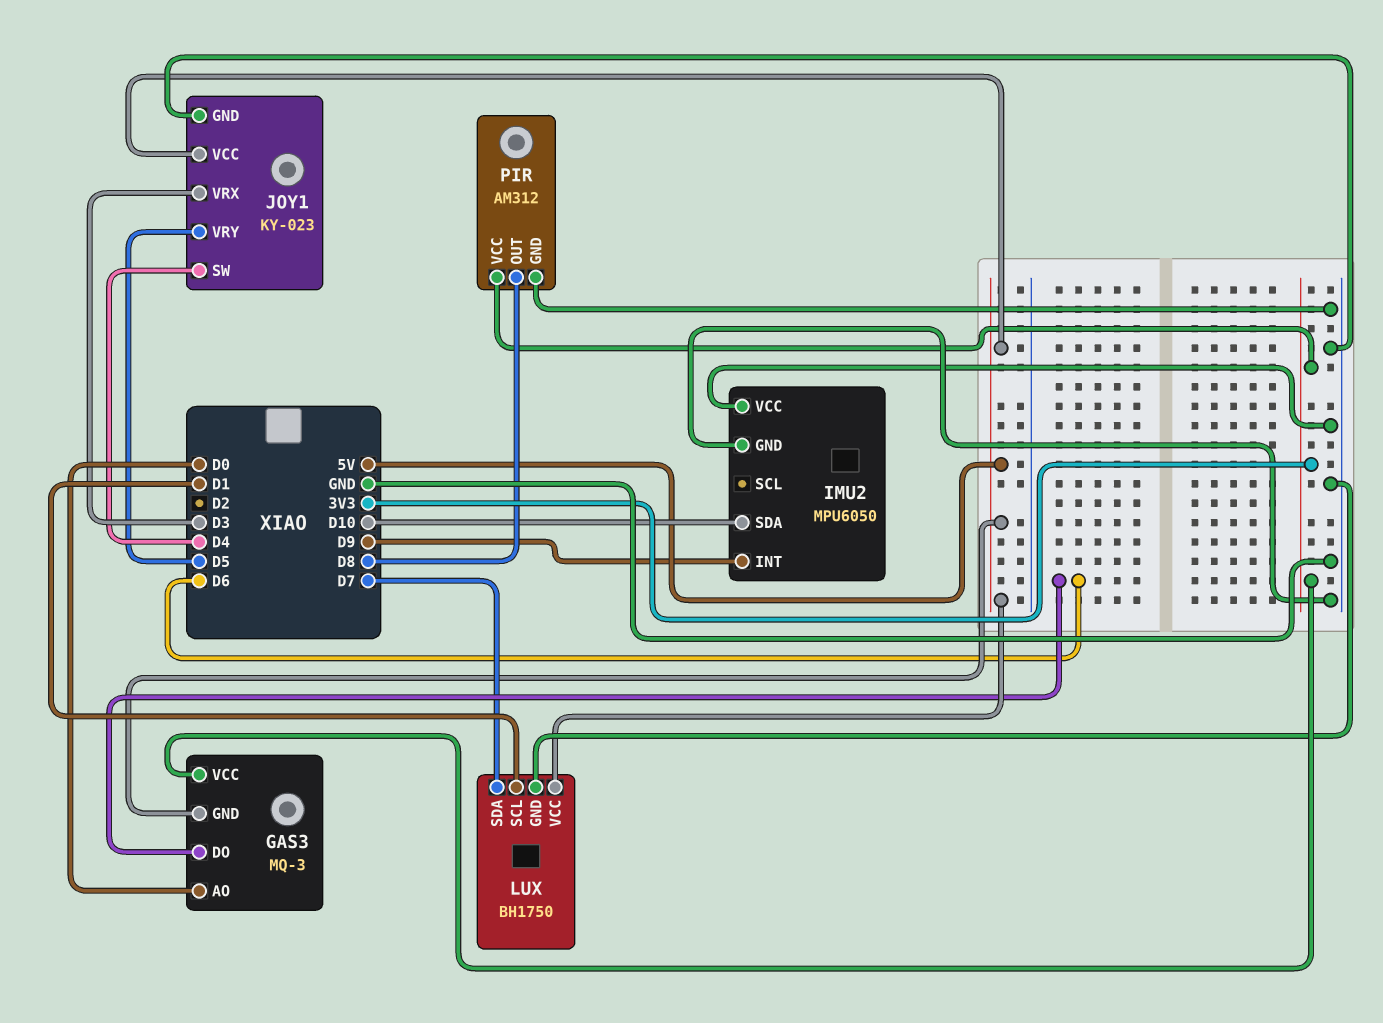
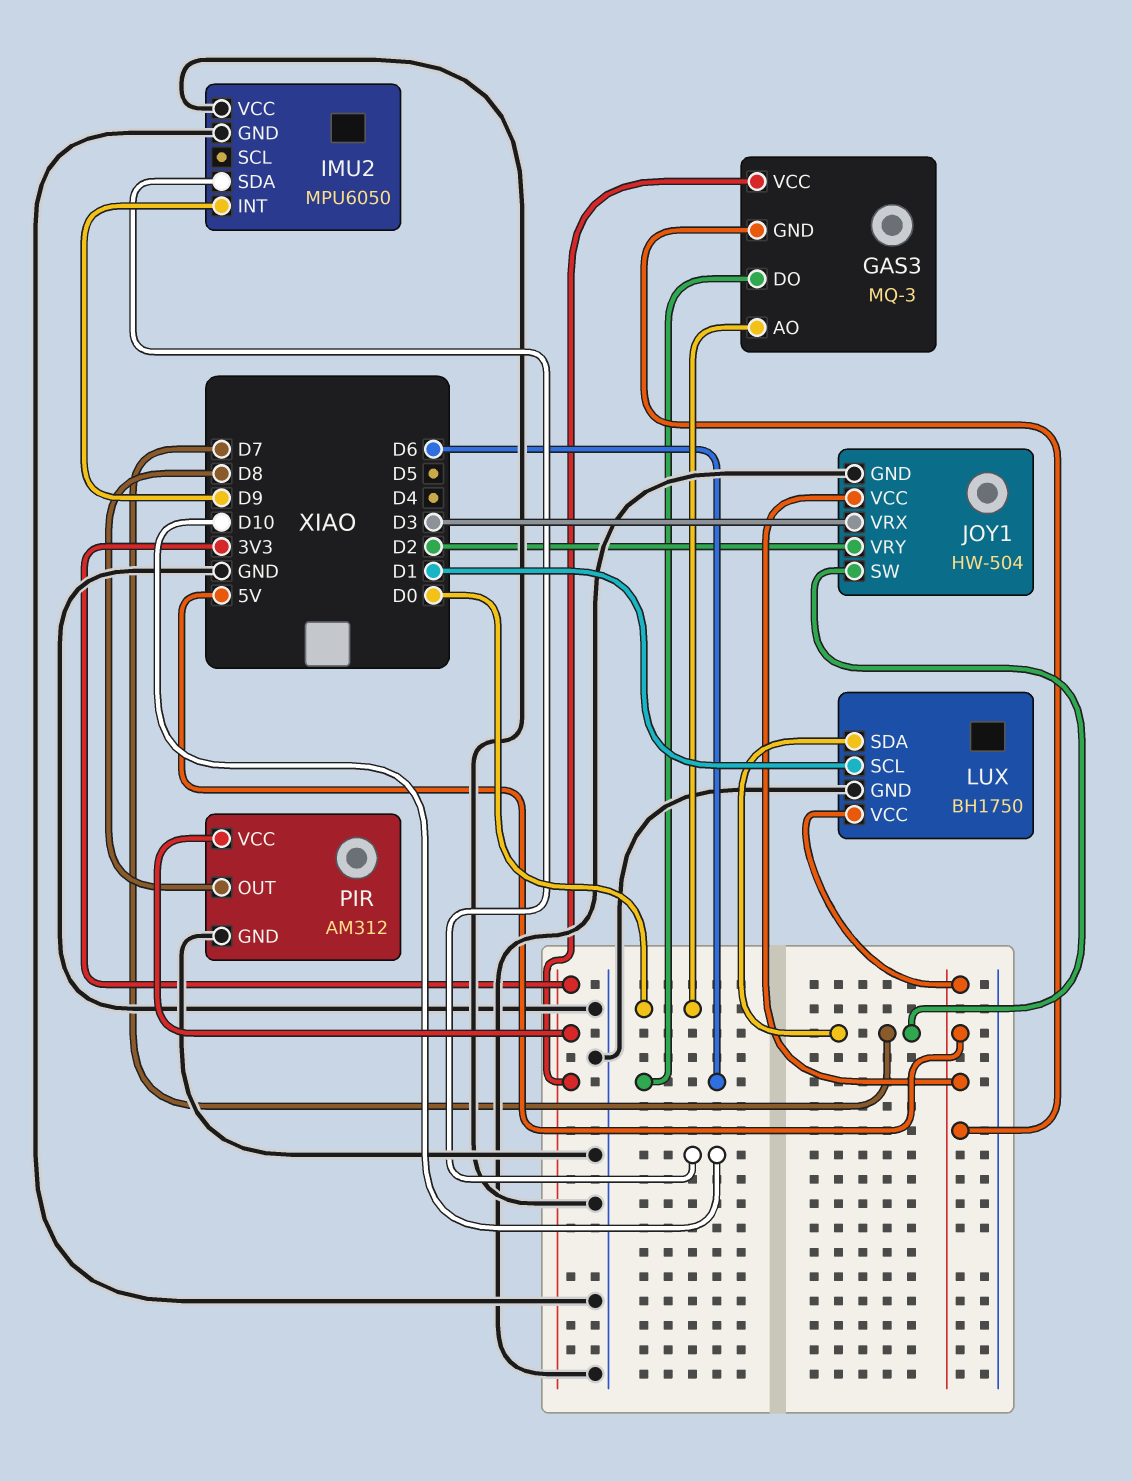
JOY1: KY-023 -> HW-504
JOY1 pin SW: D4 -> D7
JOY1 pin VRY: D5 -> D2

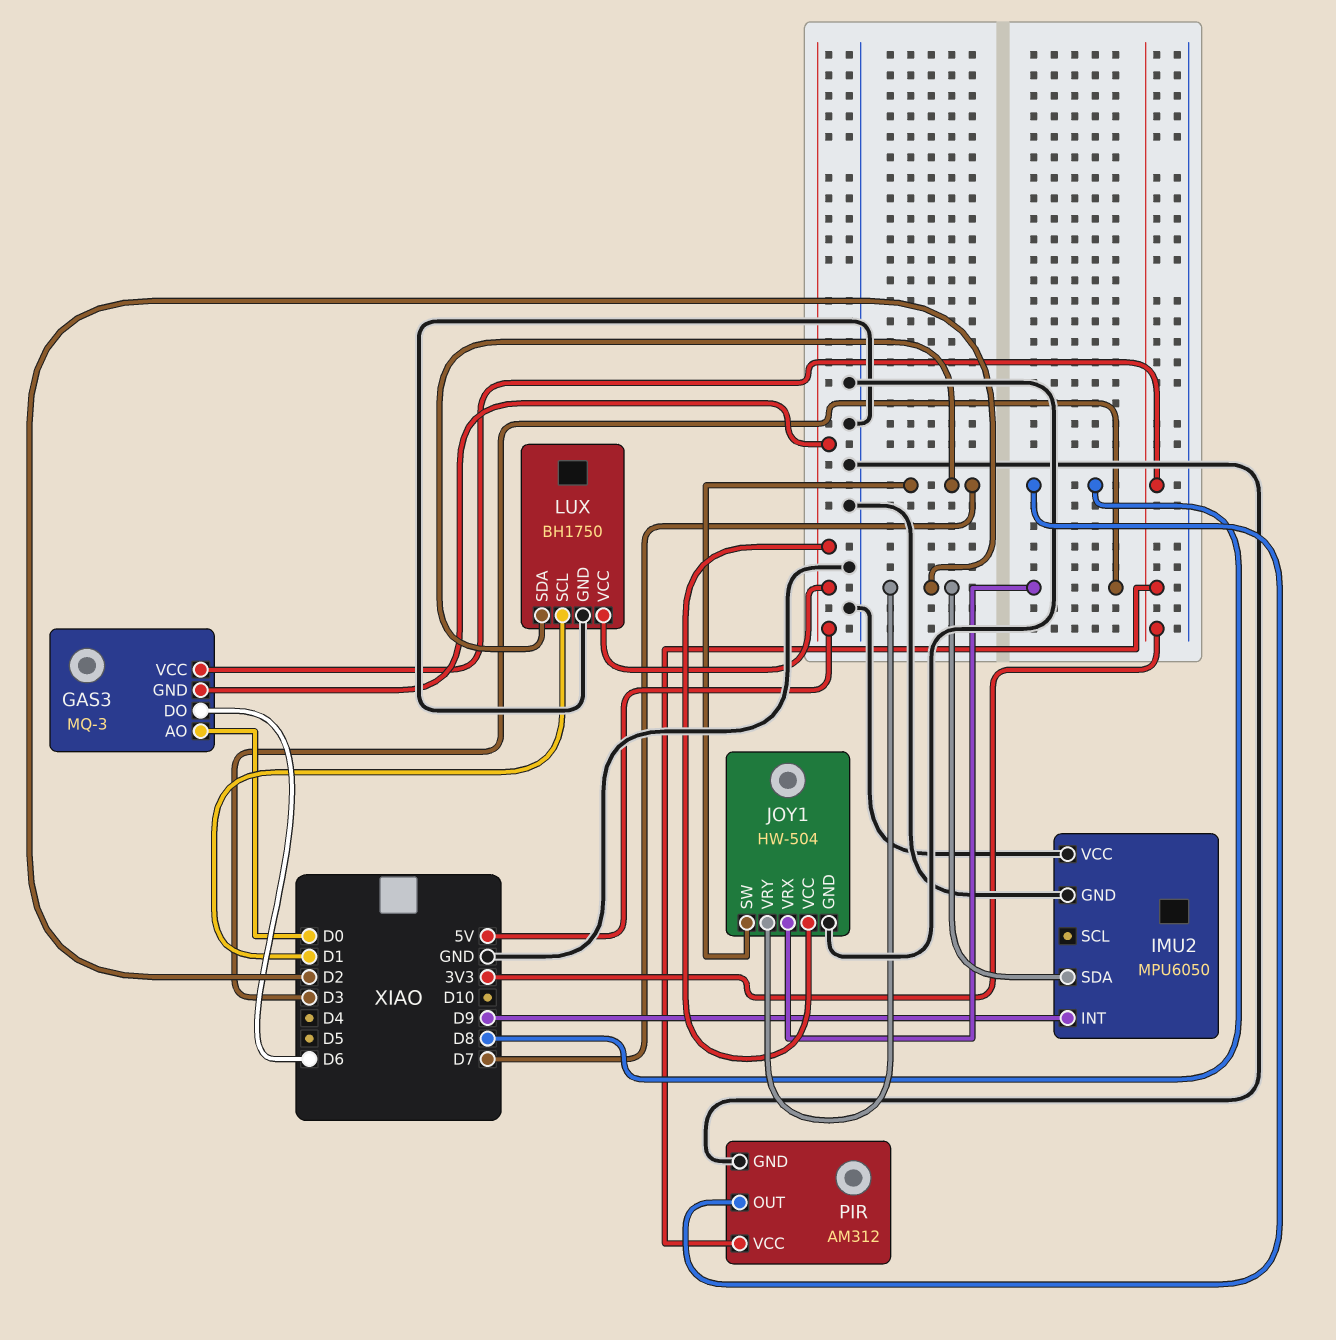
IMU2 pin SDA: D10 -> D2

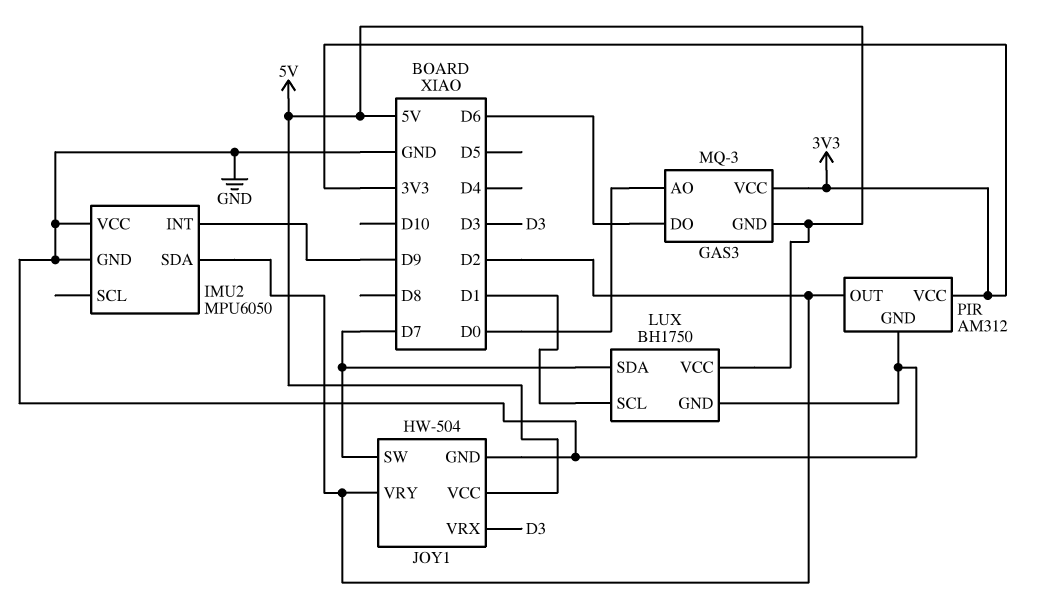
PIR pin OUT: D8 -> D2

